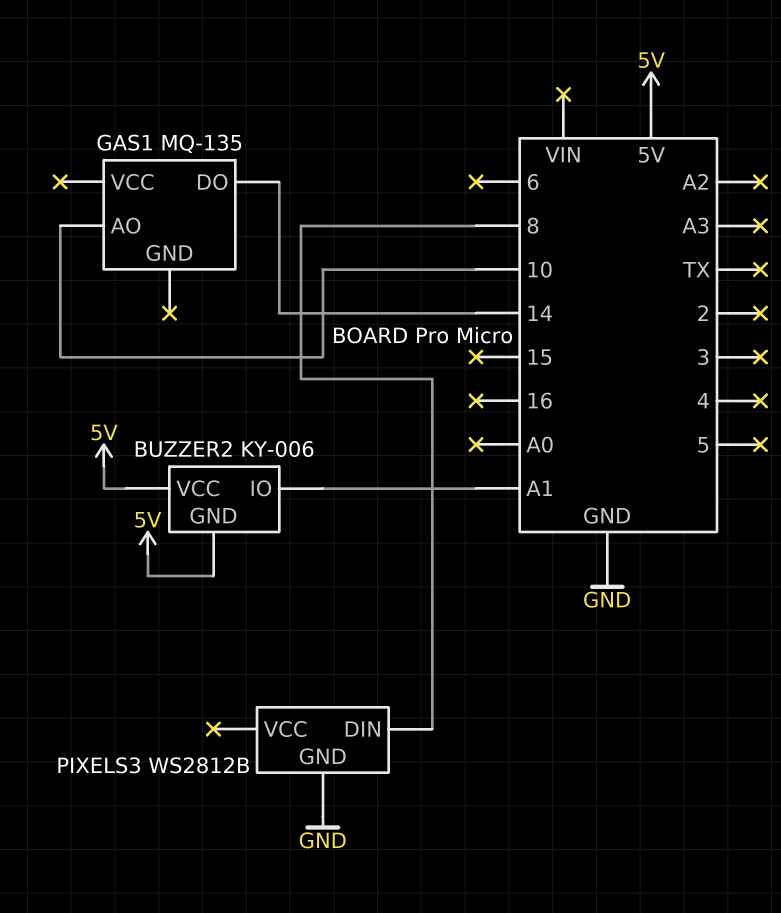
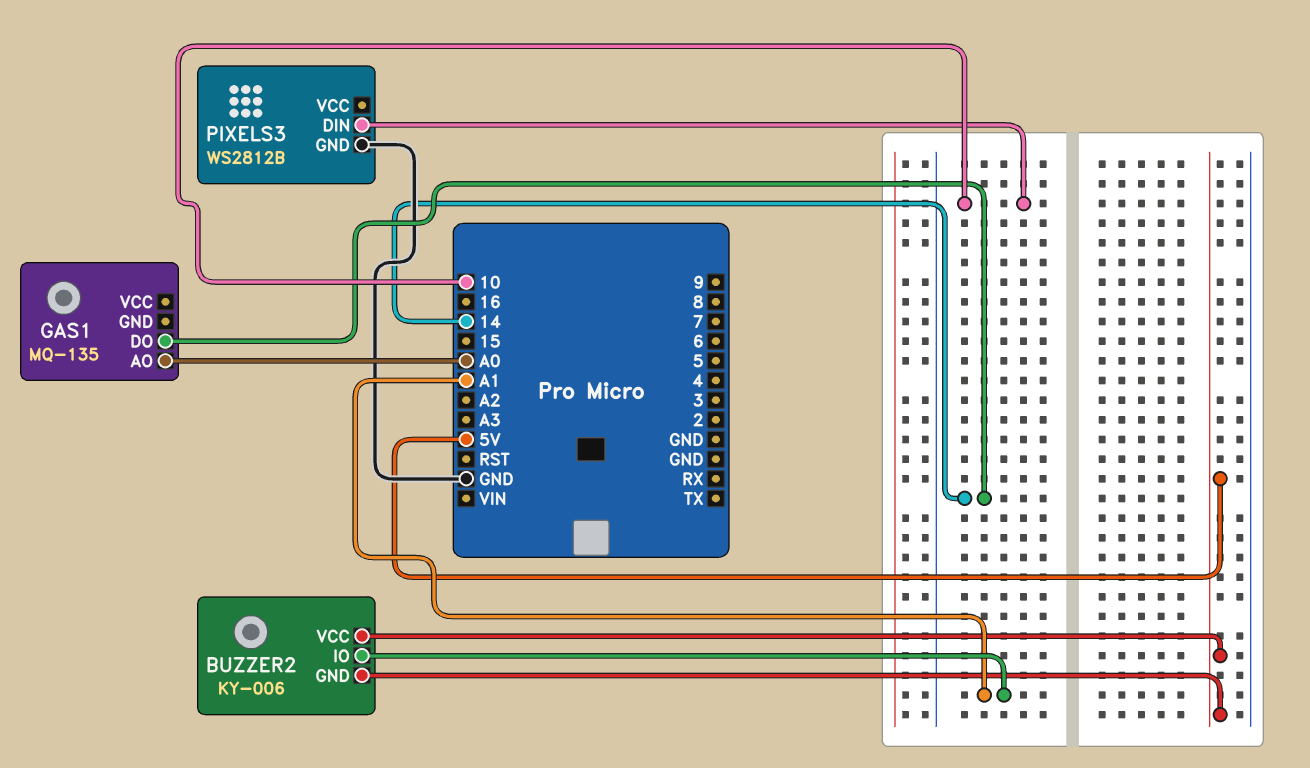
GAS1 pin AO: 10 -> A0
PIXELS3 pin DIN: 8 -> 10

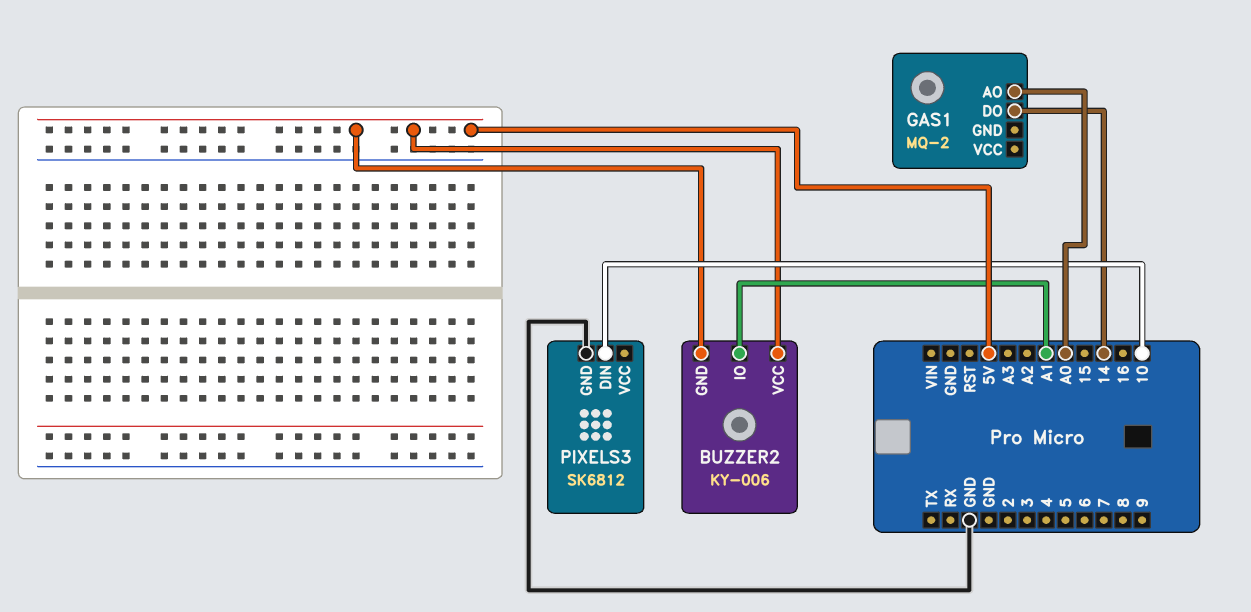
GAS1: MQ-135 -> MQ-2
PIXELS3: WS2812B -> SK6812

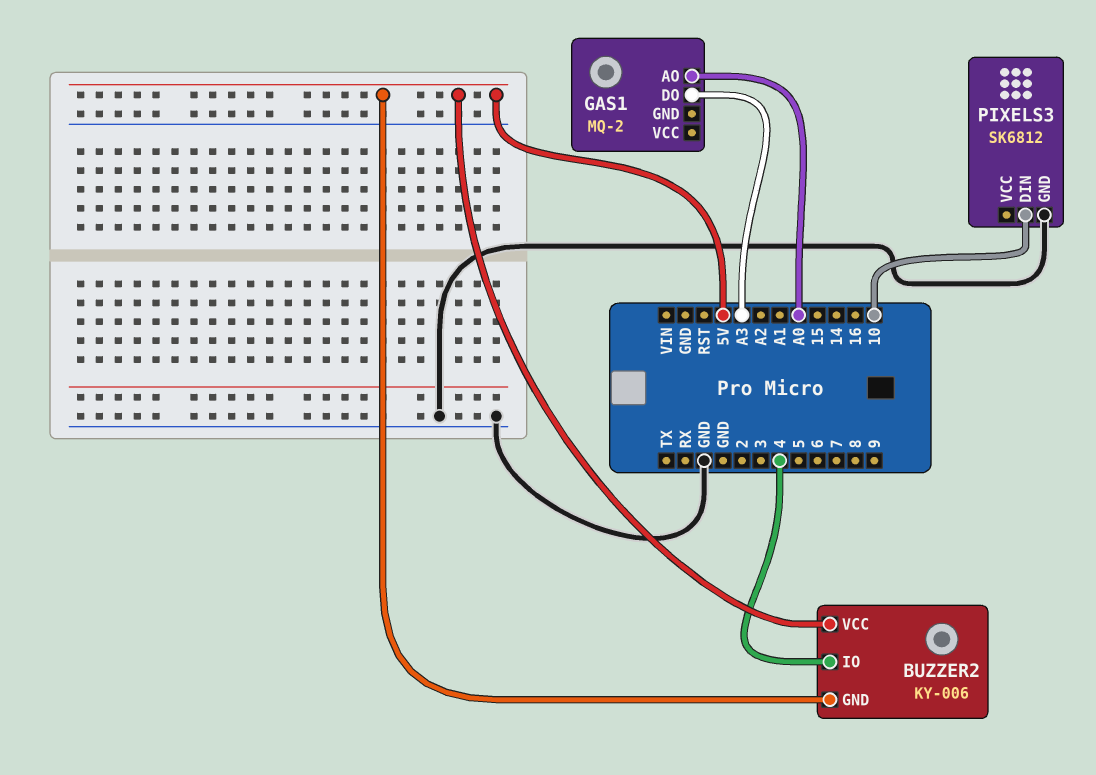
BUZZER2 pin IO: A1 -> 4
GAS1 pin DO: 14 -> A3

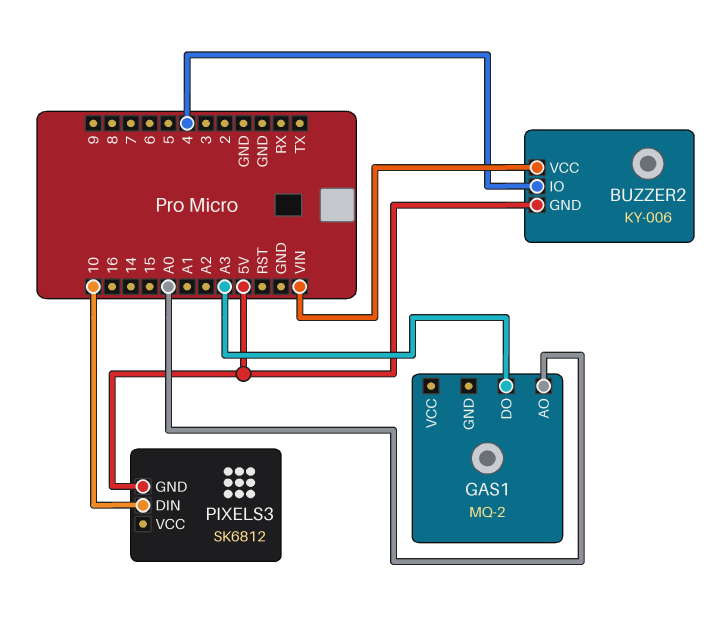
BUZZER2 pin VCC: 5V -> VIN
PIXELS3 pin GND: GND -> 5V

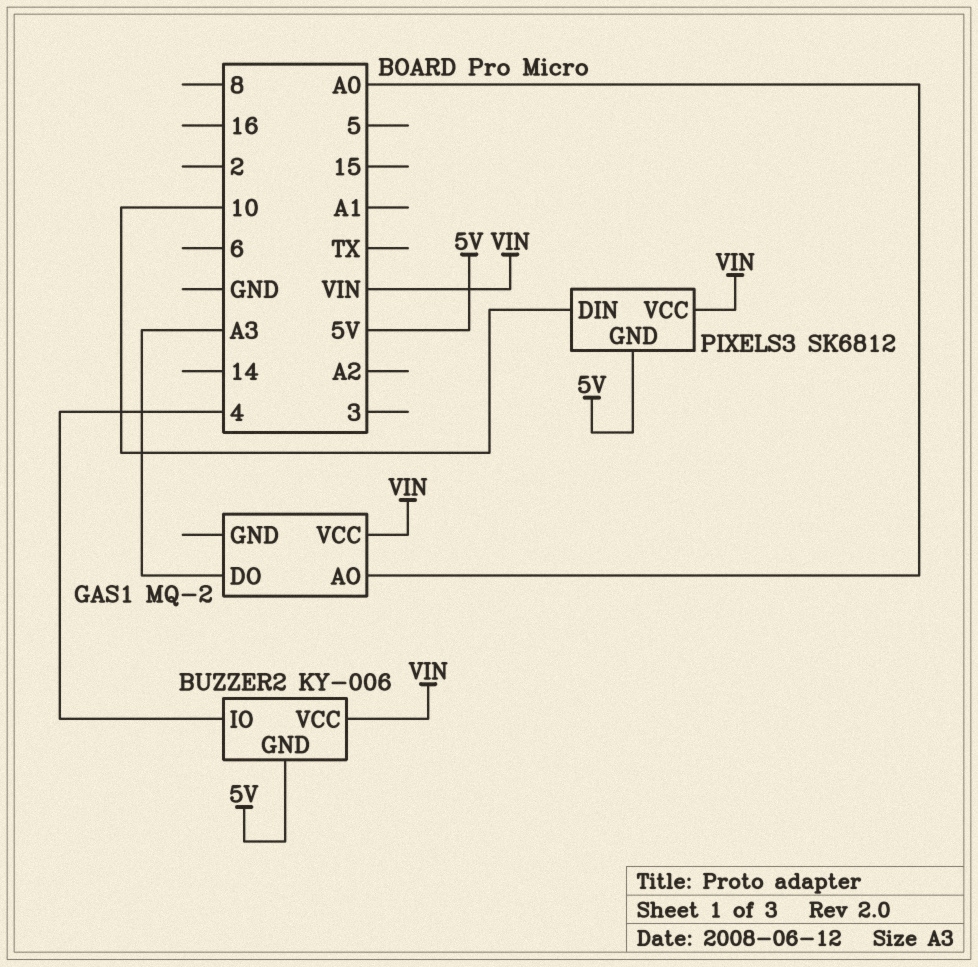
GAS1 pin VCC: none -> VIN
PIXELS3 pin VCC: none -> VIN

